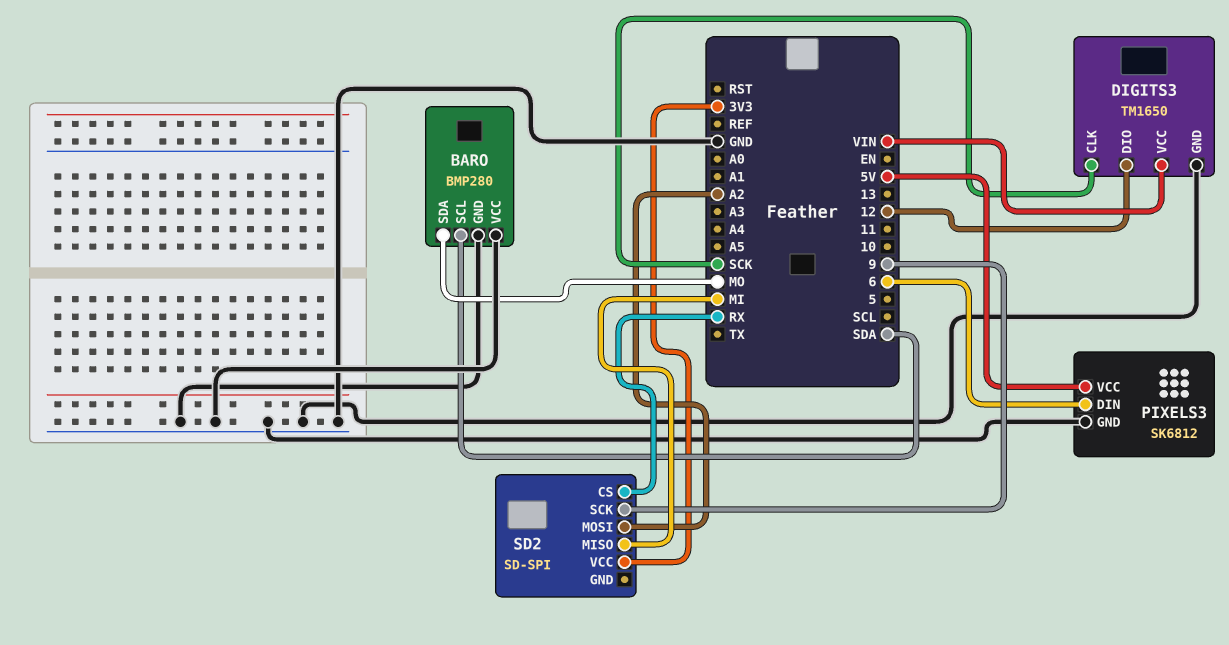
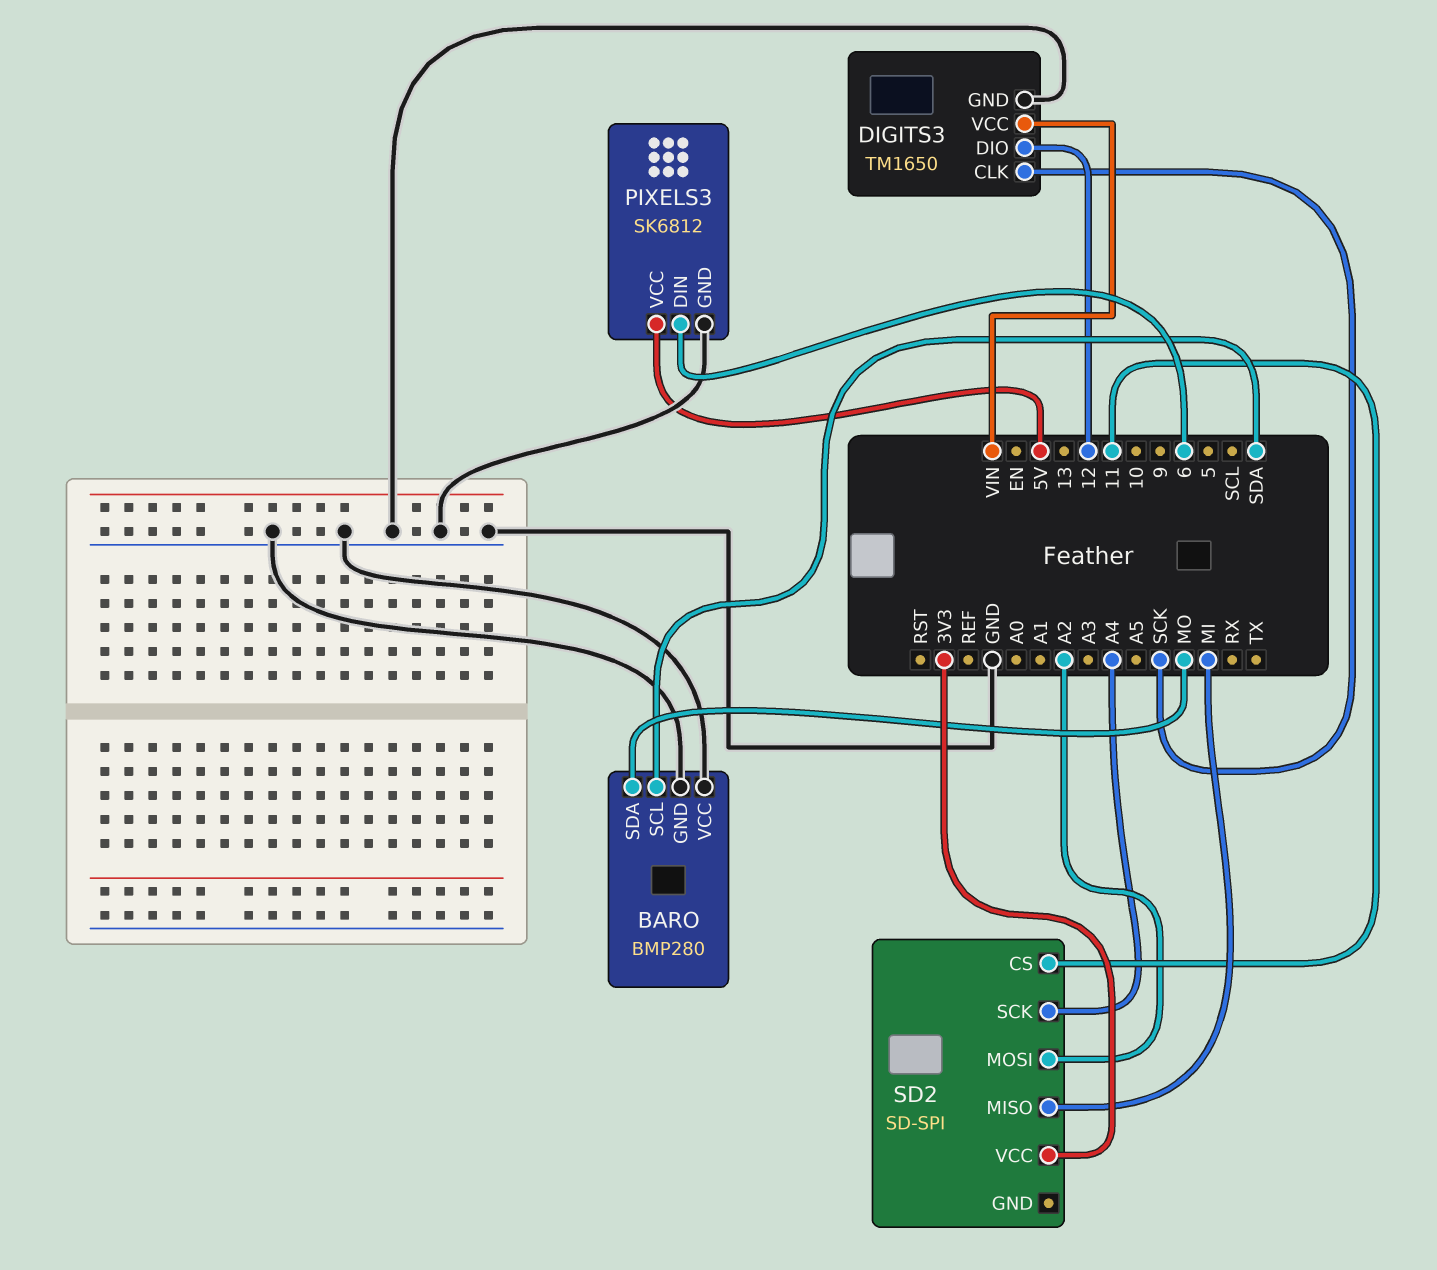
SD2 pin CS: RX -> 11
SD2 pin SCK: 9 -> A4

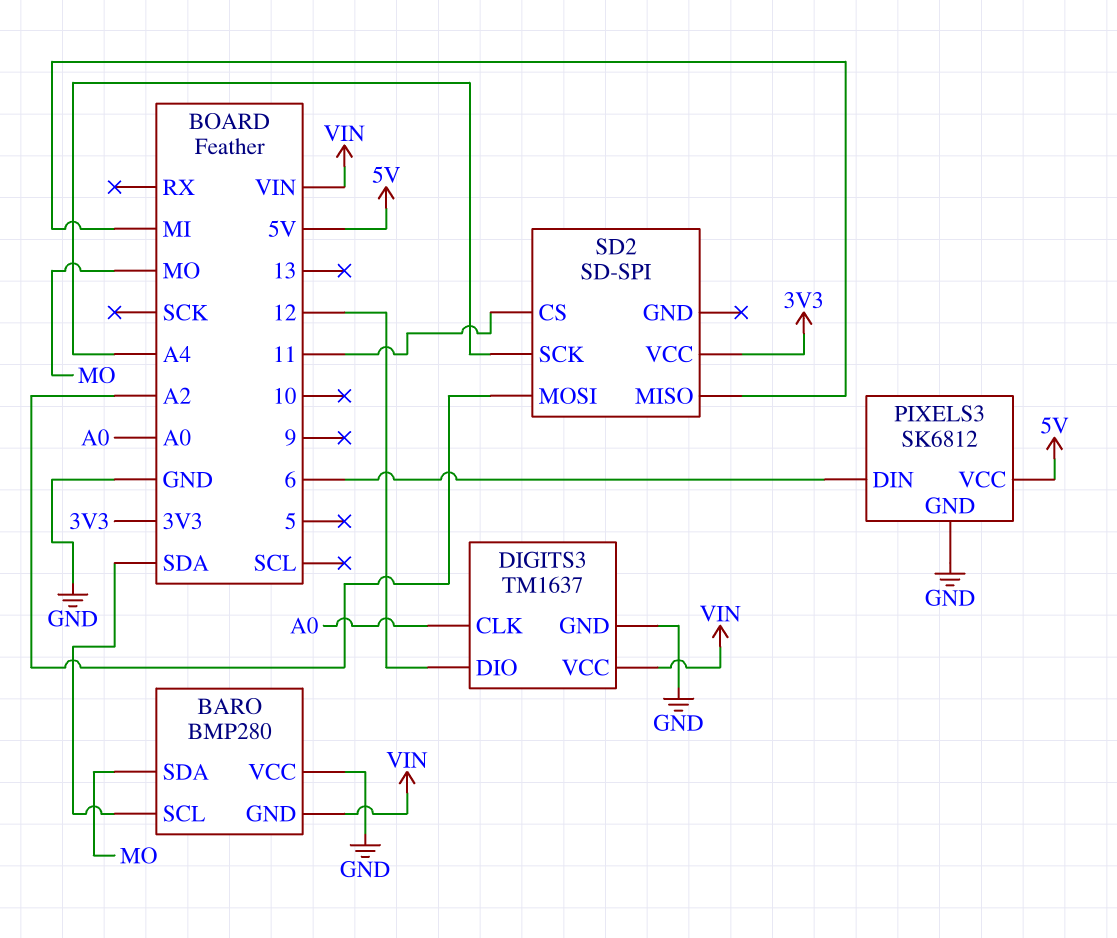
BARO pin GND: GND -> VIN
DIGITS3: TM1650 -> TM1637
DIGITS3 pin CLK: SCK -> A0

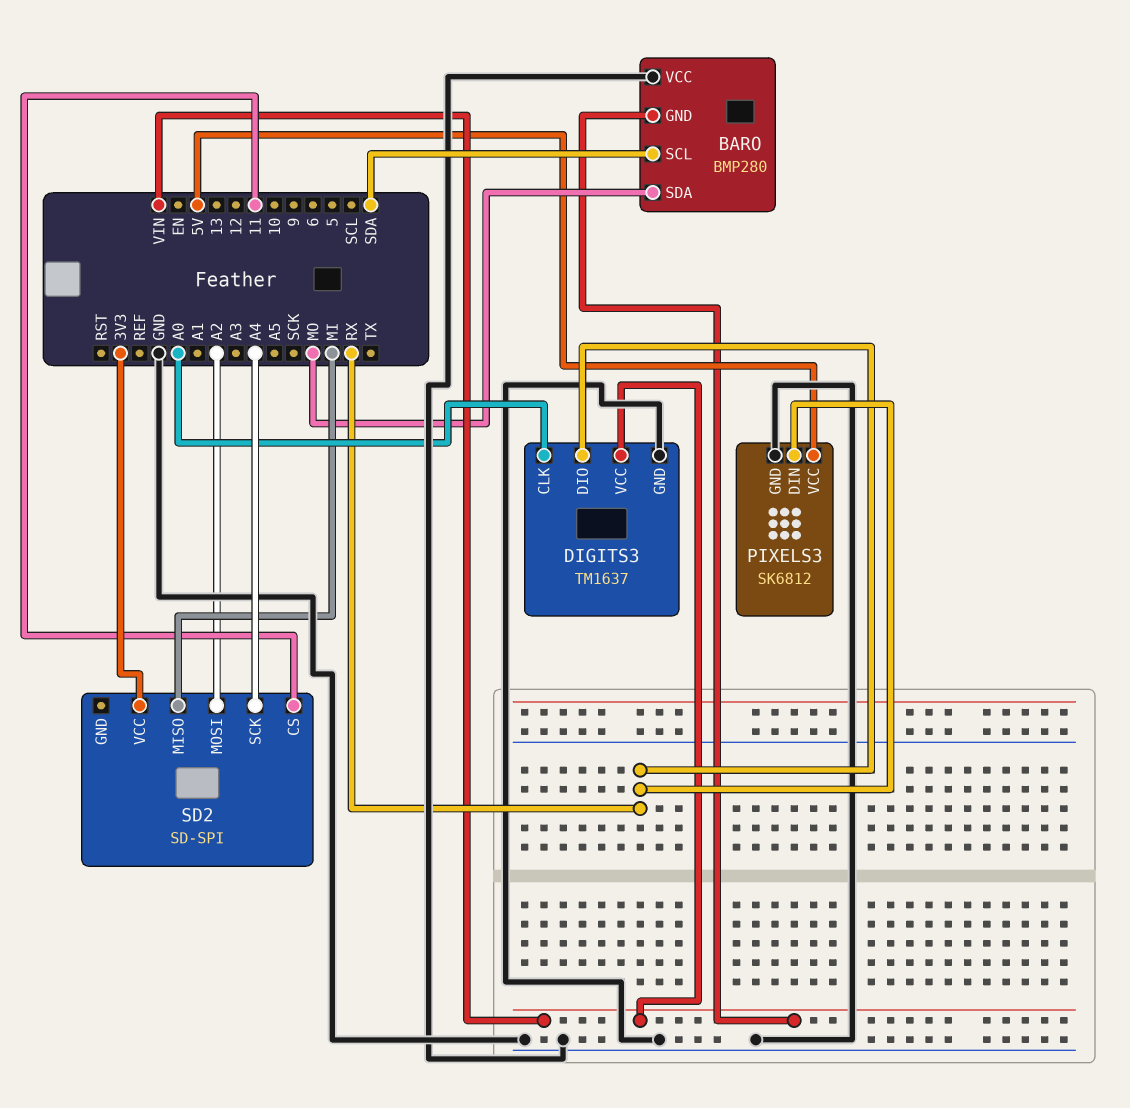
DIGITS3 pin DIO: 12 -> RX
PIXELS3 pin DIN: 6 -> RX

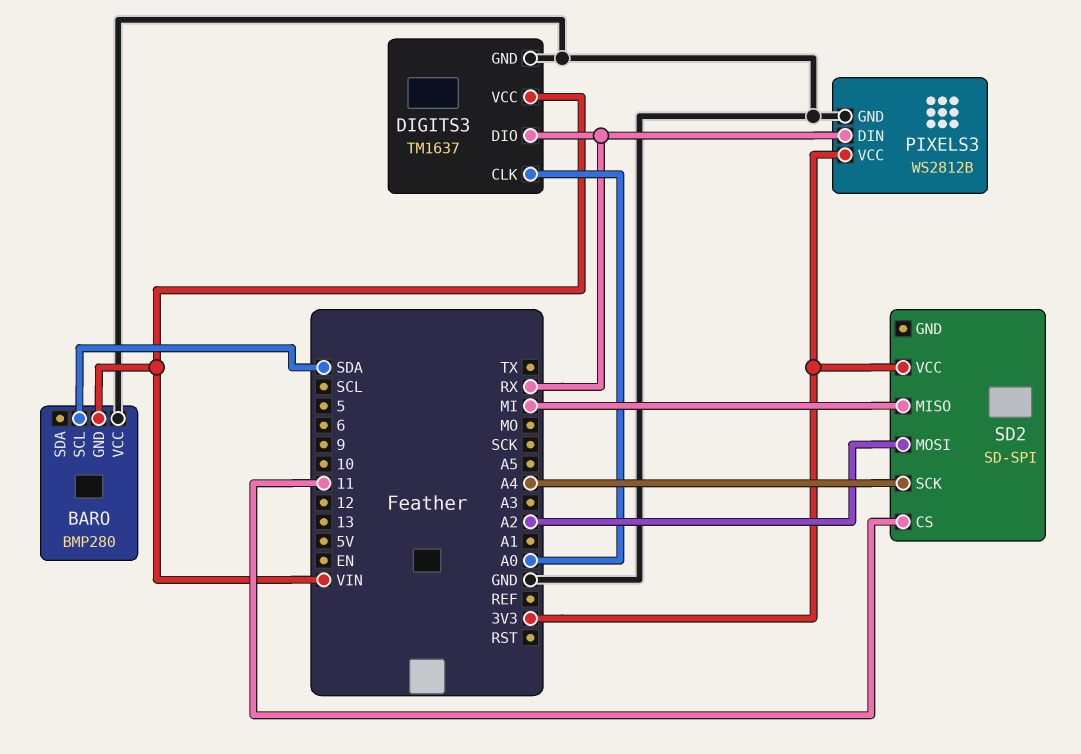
BARO pin SDA: MO -> none
PIXELS3: SK6812 -> WS2812B
PIXELS3 pin VCC: 5V -> 3V3

